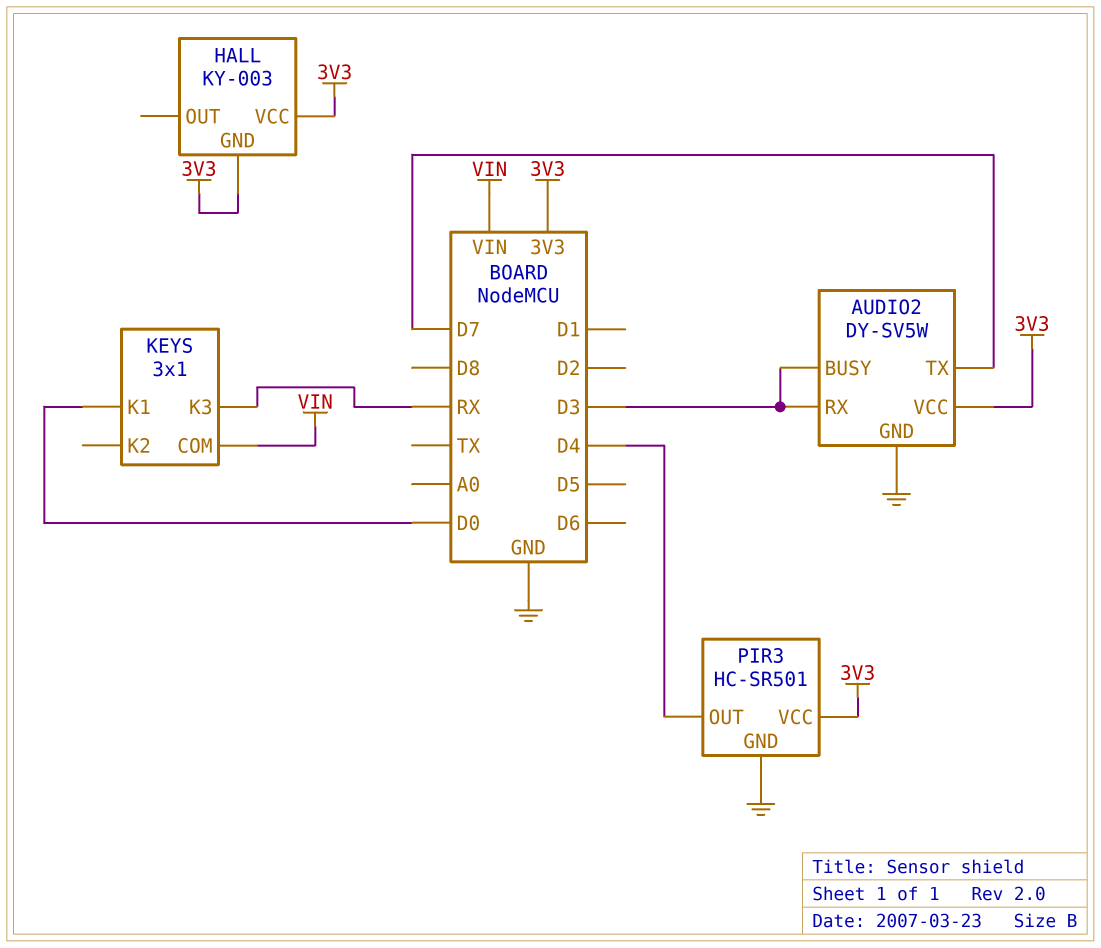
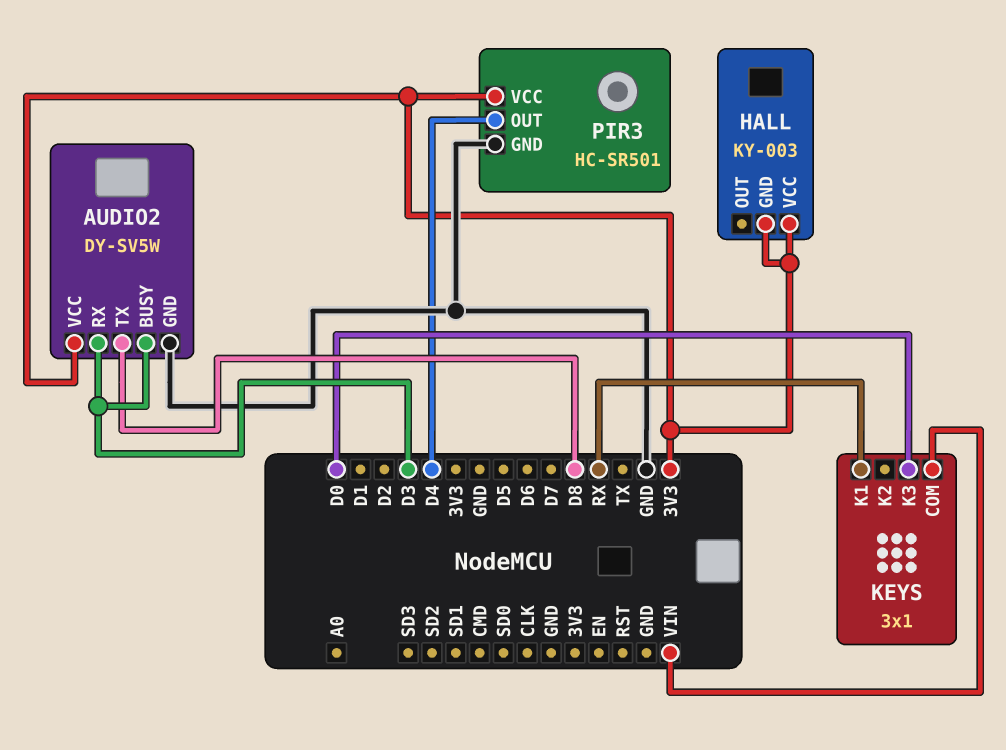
AUDIO2 pin TX: D7 -> D8
KEYS pin K1: D0 -> RX
KEYS pin K3: RX -> D0

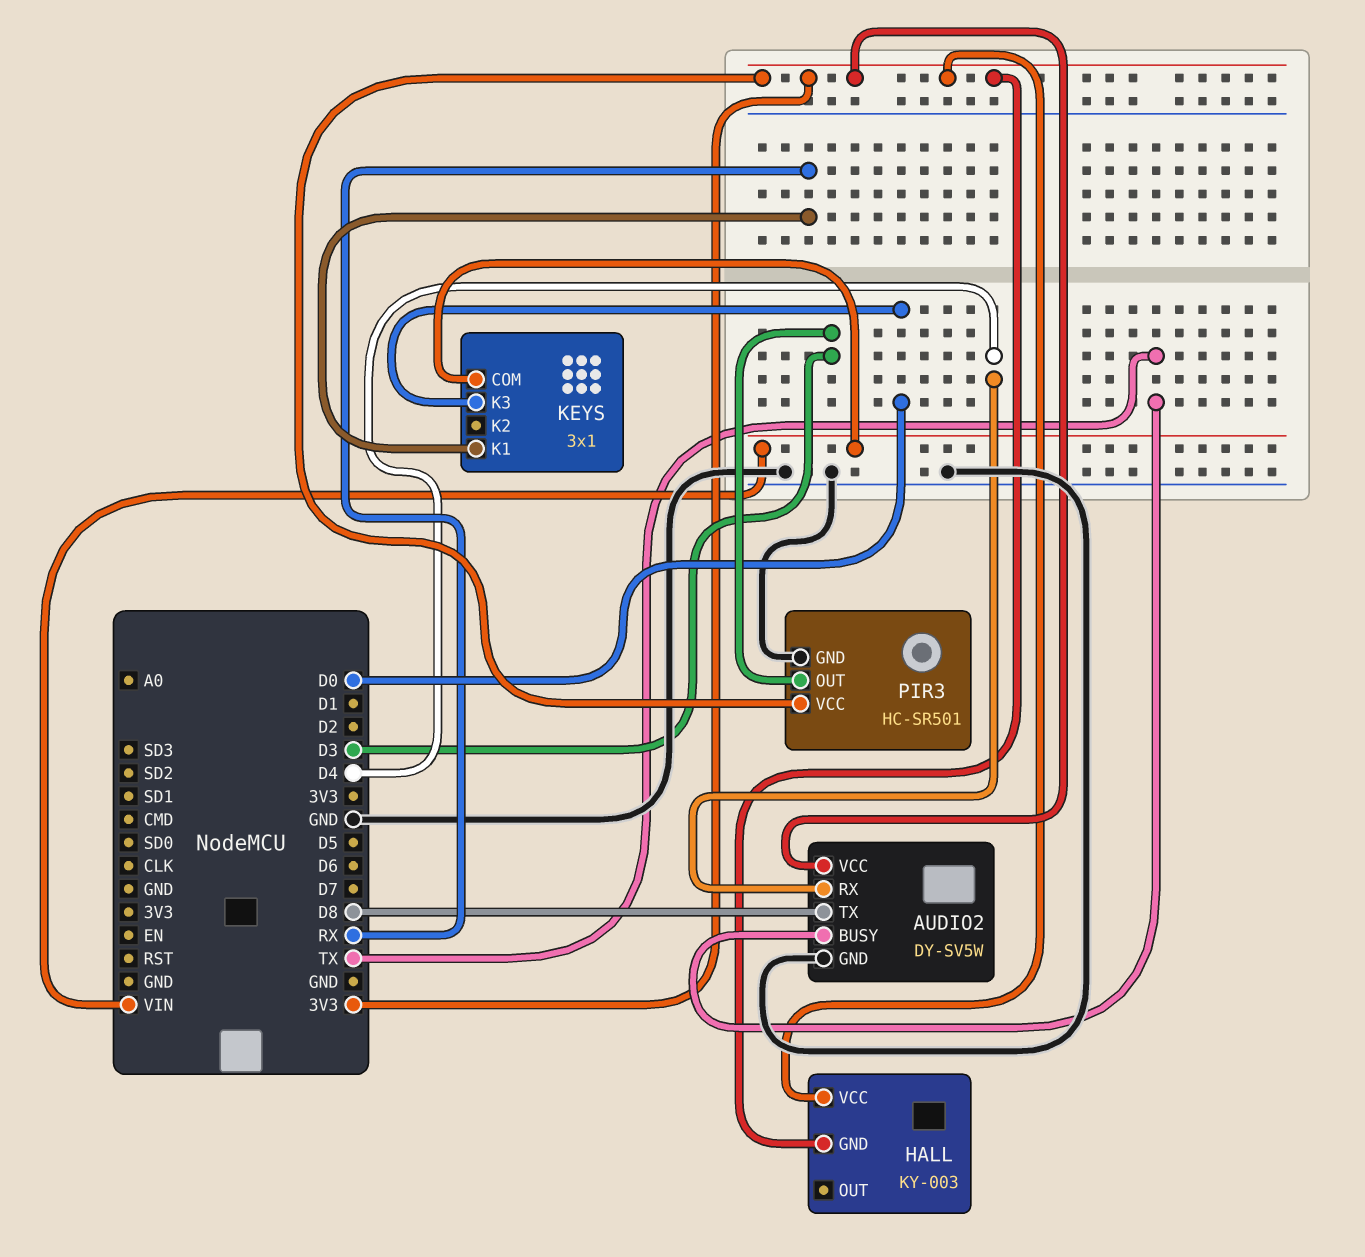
AUDIO2 pin BUSY: D3 -> TX
AUDIO2 pin RX: D3 -> D4
PIR3 pin OUT: D4 -> D3

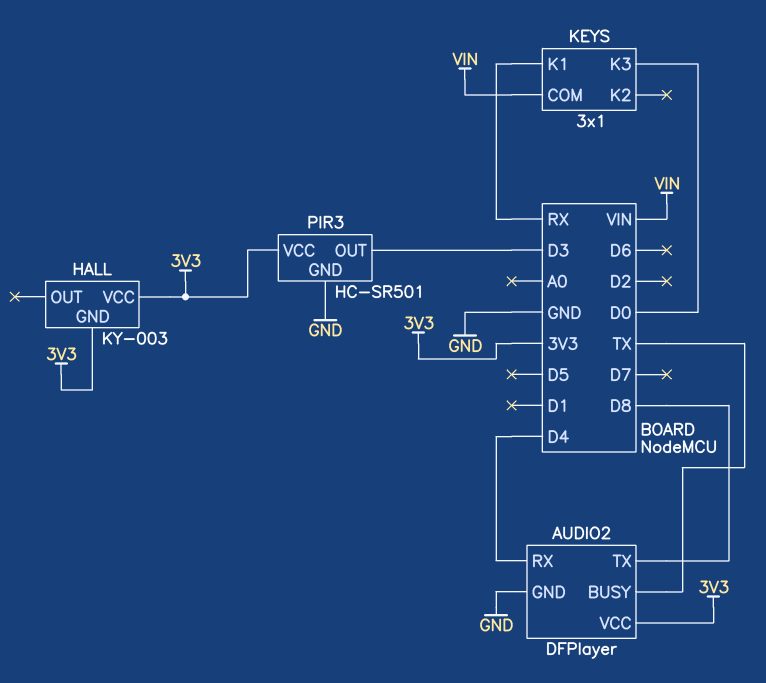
AUDIO2: DY-SV5W -> DFPlayer

